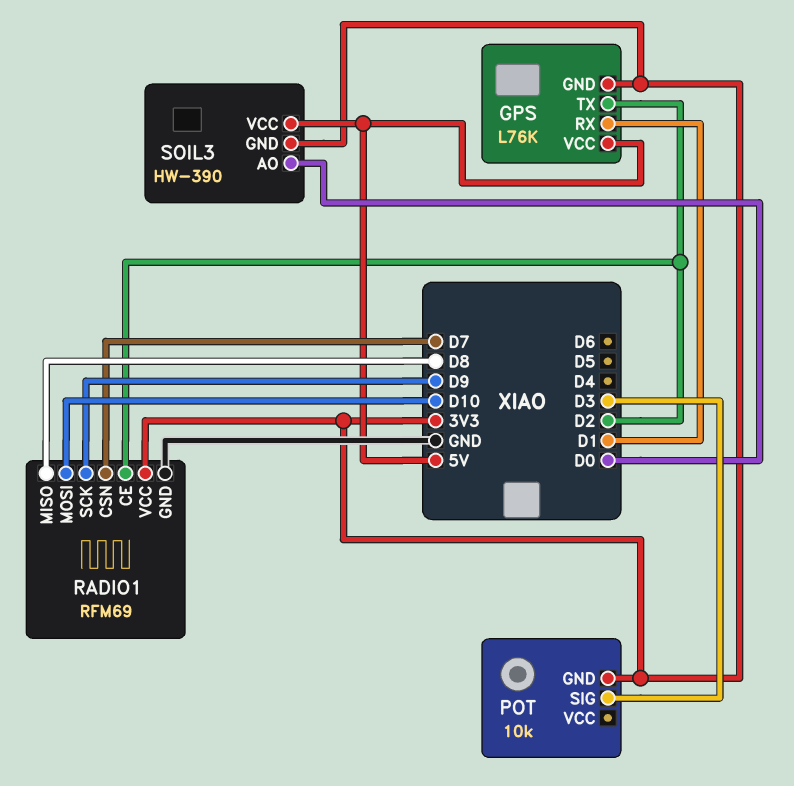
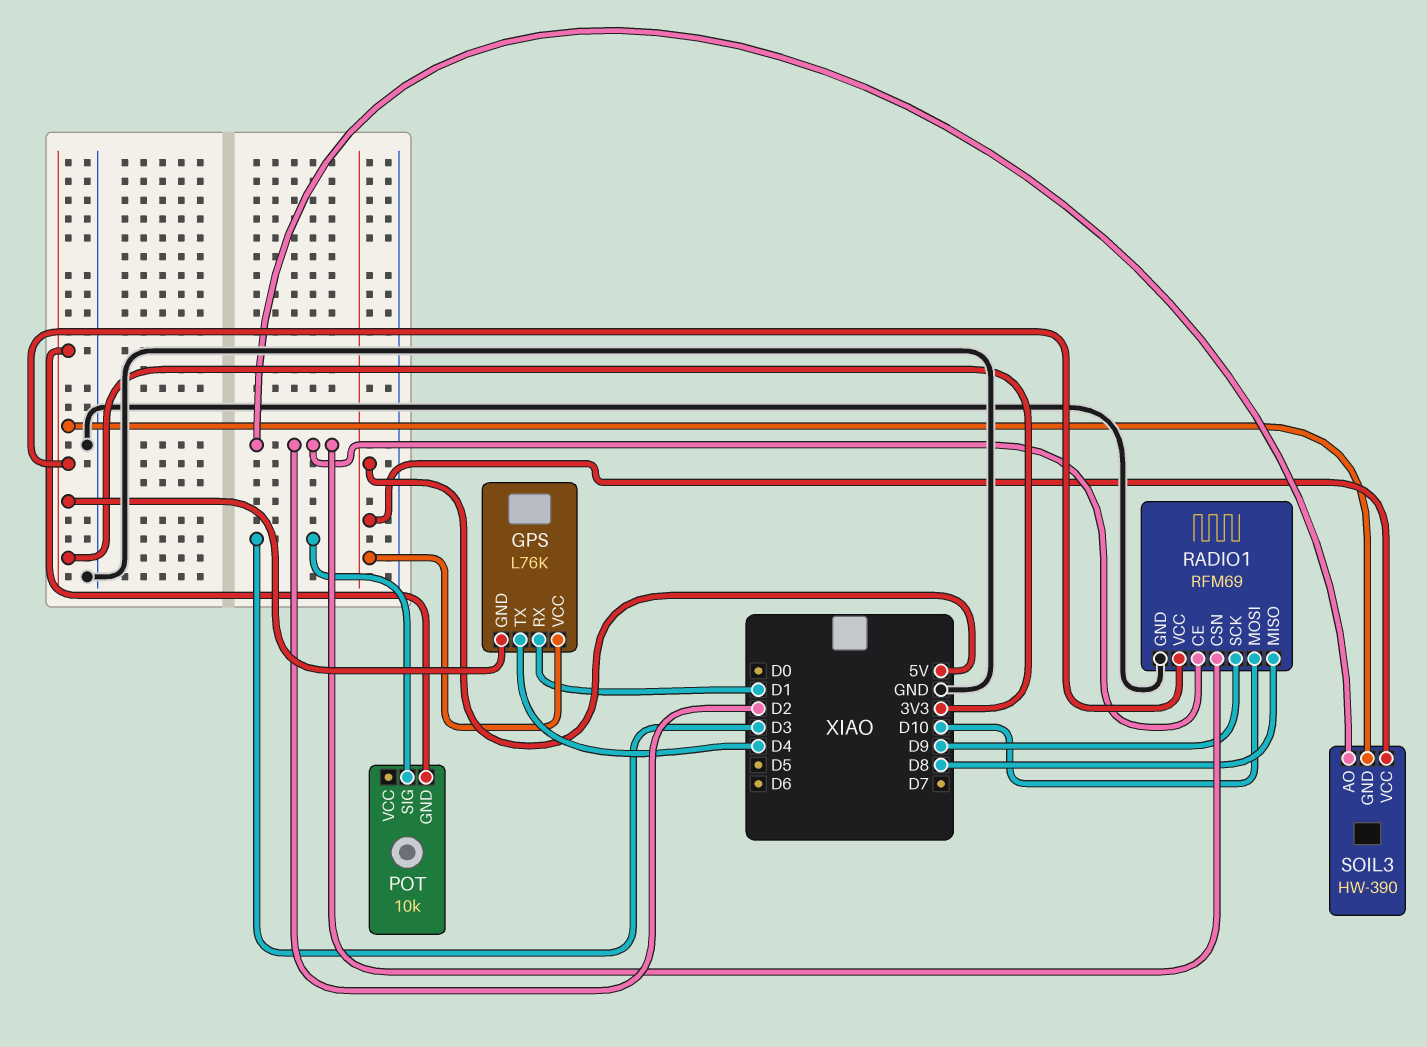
GPS pin TX: D2 -> D4
RADIO1 pin CSN: D7 -> D2
SOIL3 pin AO: D0 -> D2

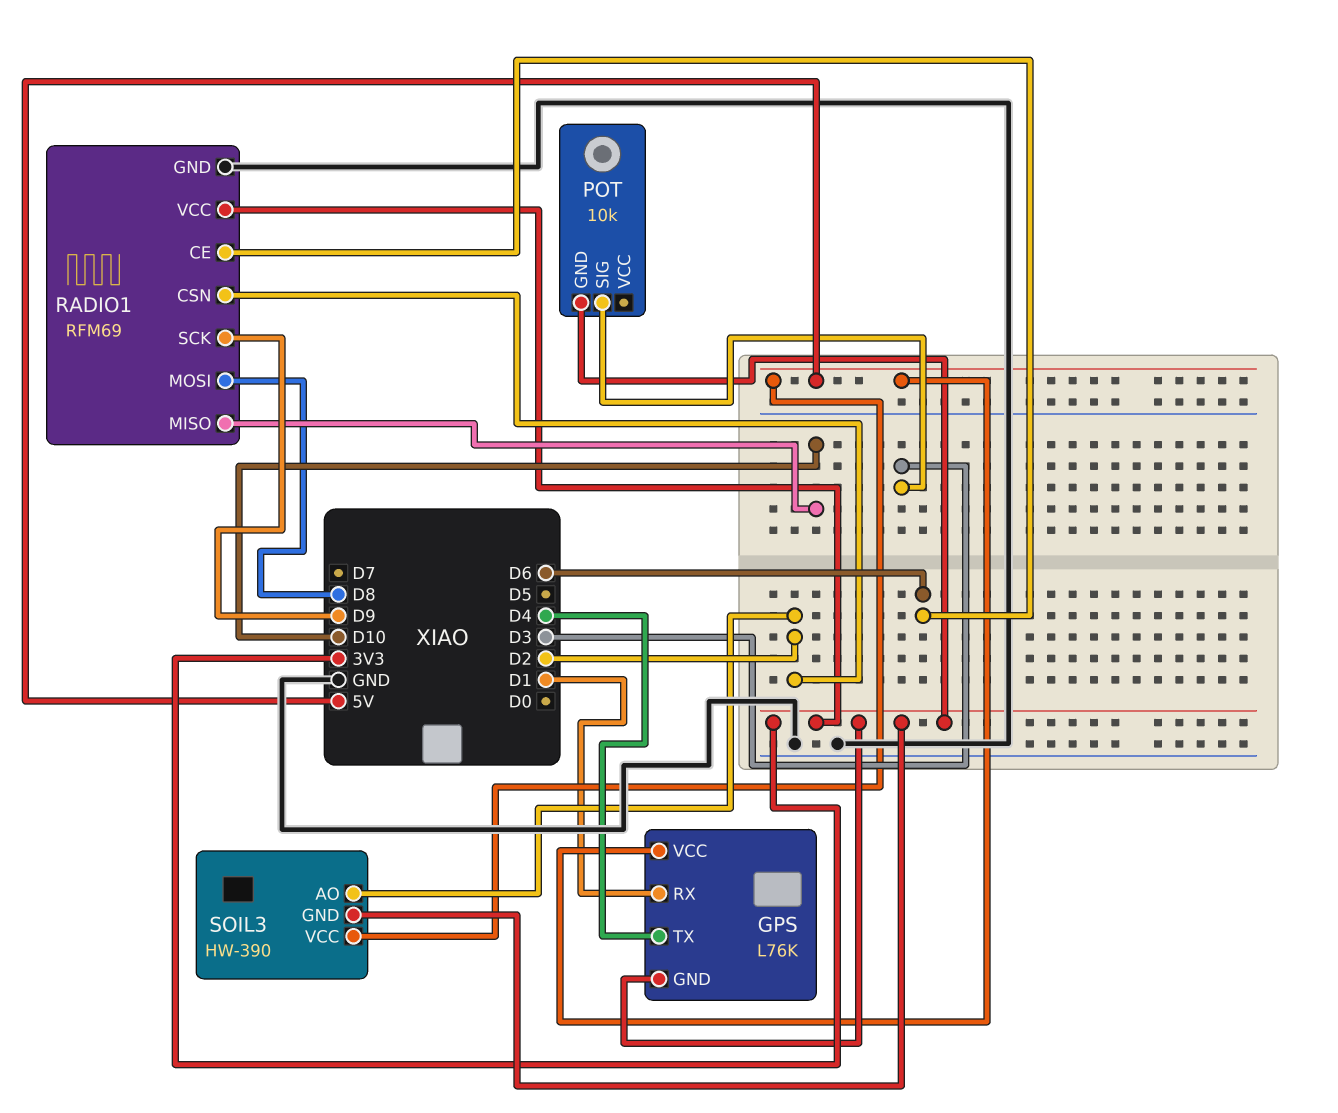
RADIO1 pin CE: D2 -> D6
RADIO1 pin MISO: D8 -> D10
RADIO1 pin MOSI: D10 -> D8

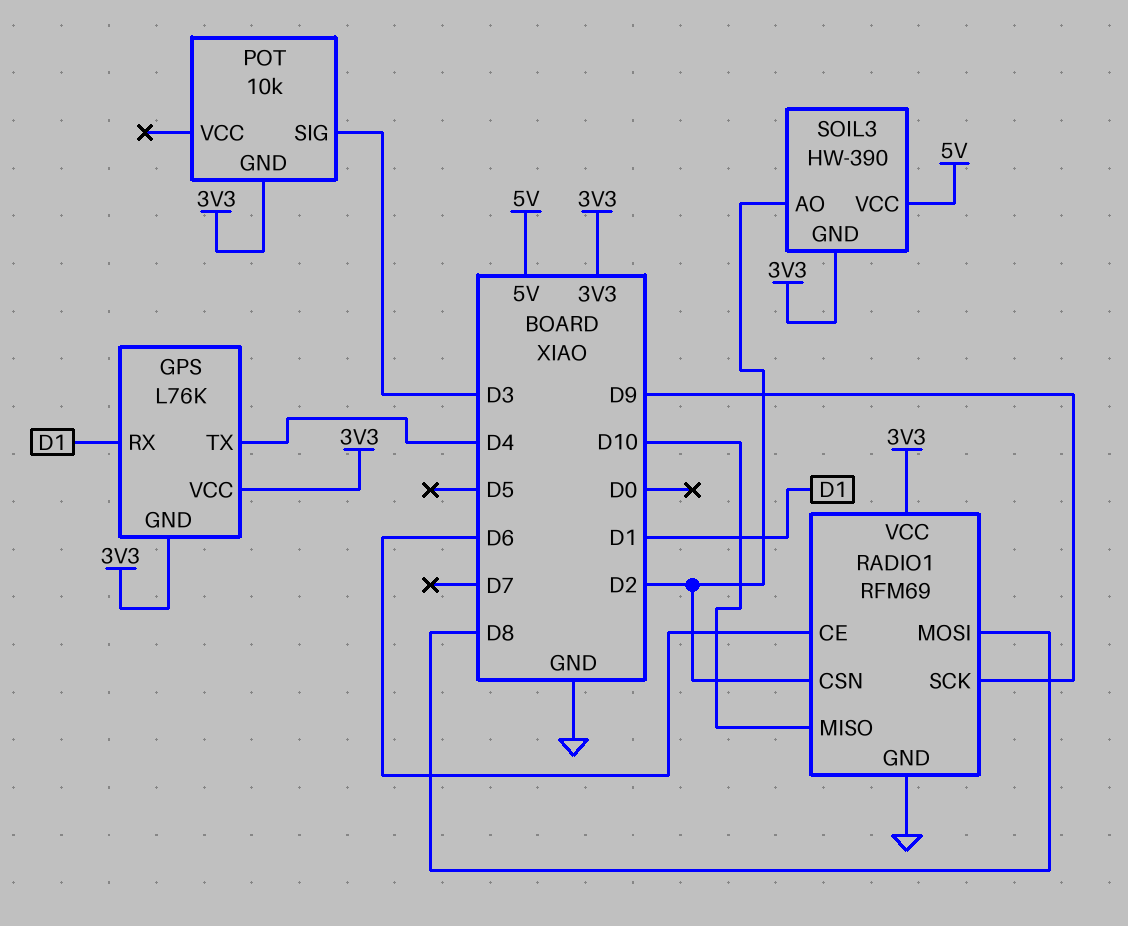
GPS pin VCC: 5V -> 3V3

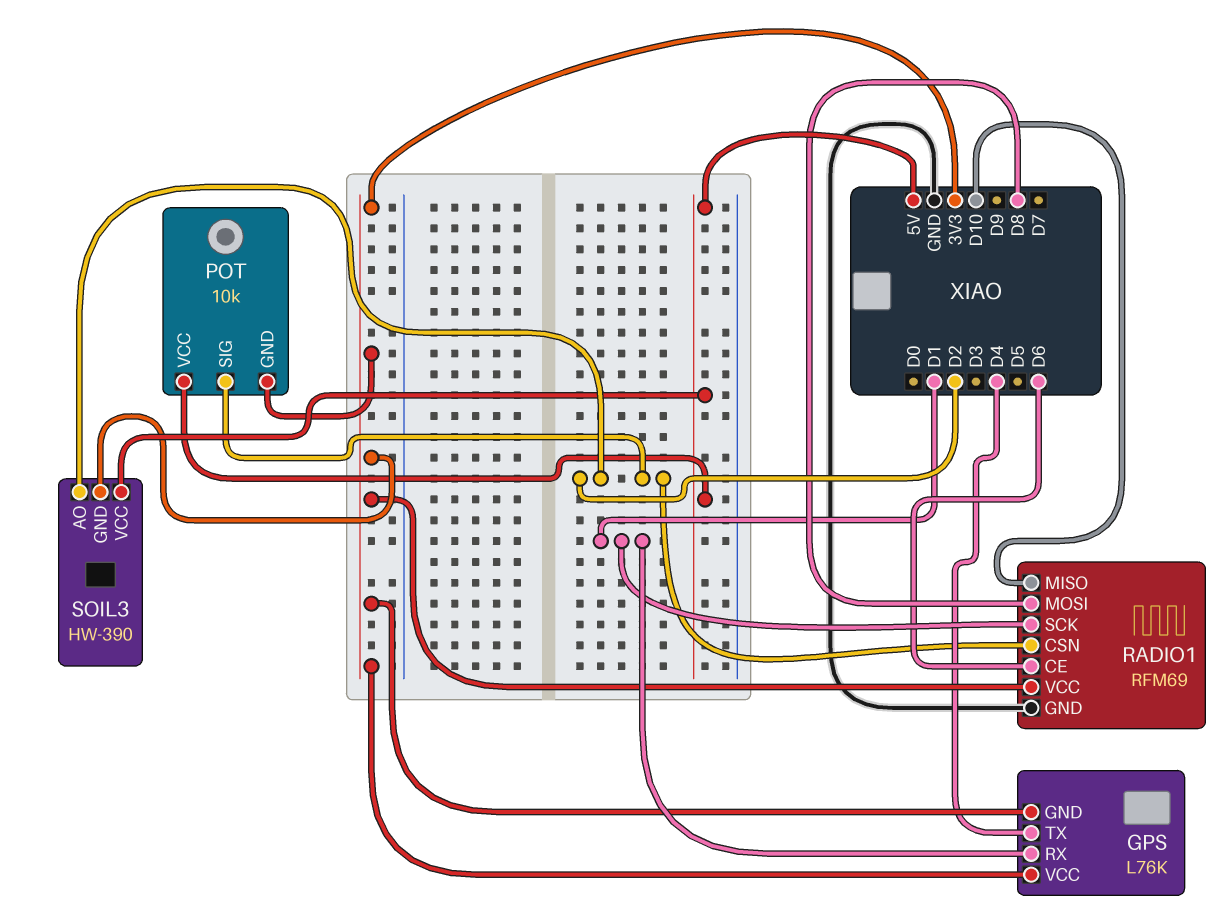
POT pin SIG: D3 -> D2
POT pin VCC: none -> 5V
RADIO1 pin SCK: D9 -> D1

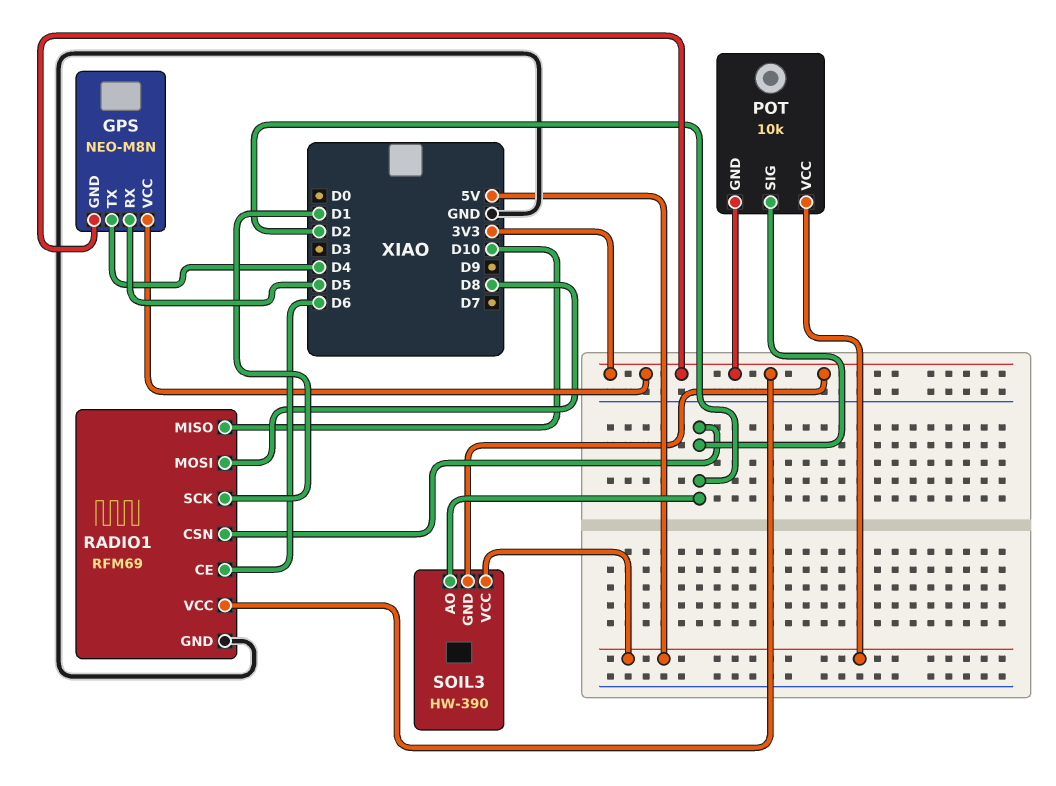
GPS: L76K -> NEO-M8N
GPS pin RX: D1 -> D5

